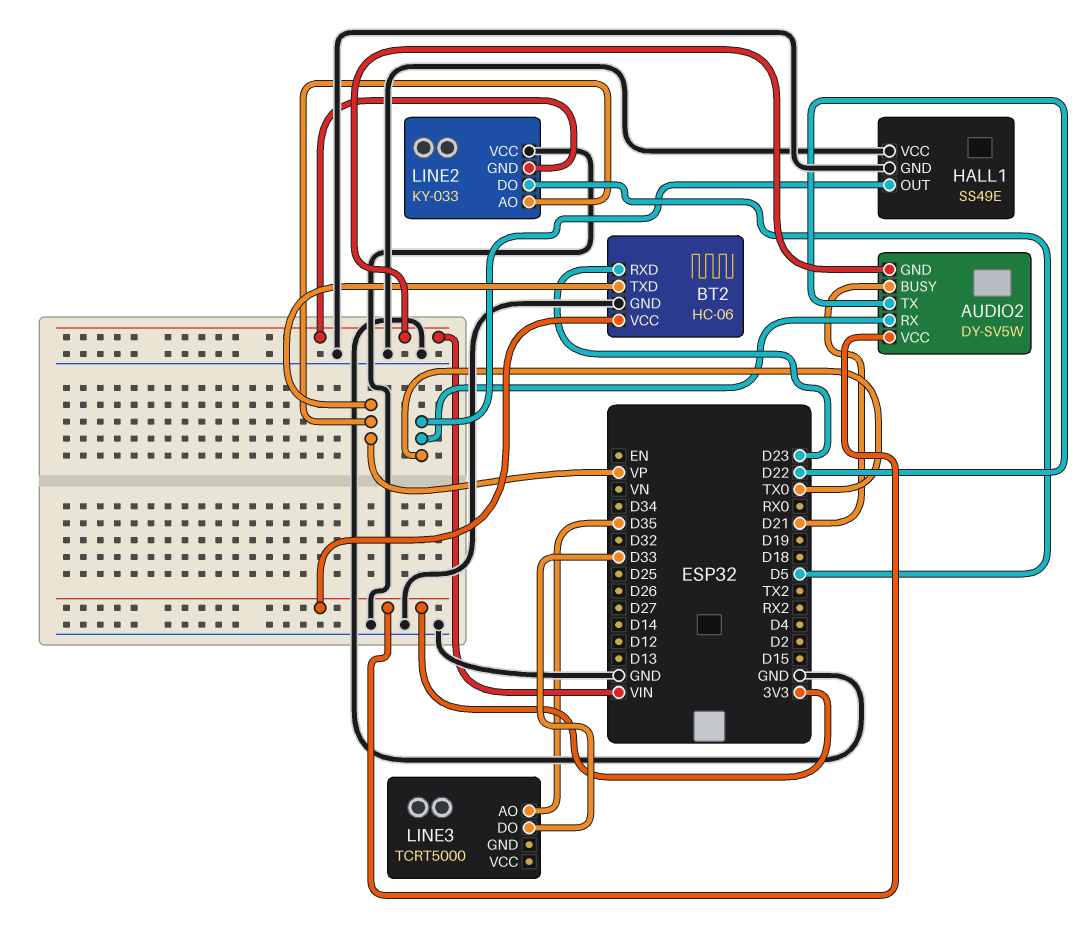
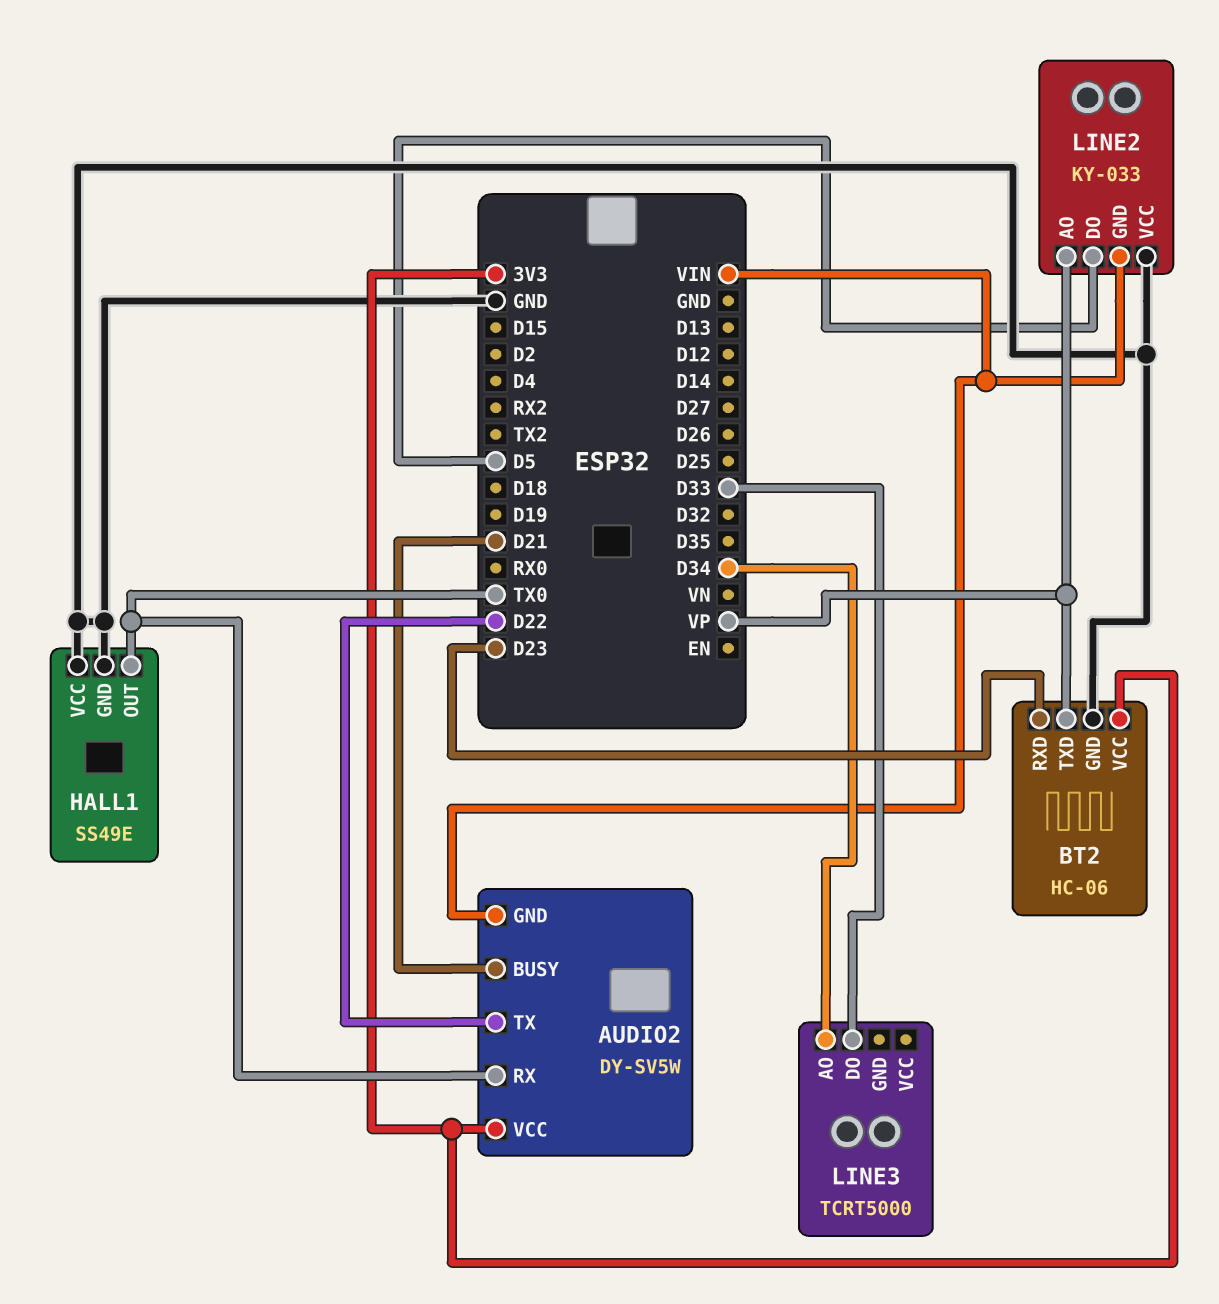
LINE3 pin AO: D35 -> D34

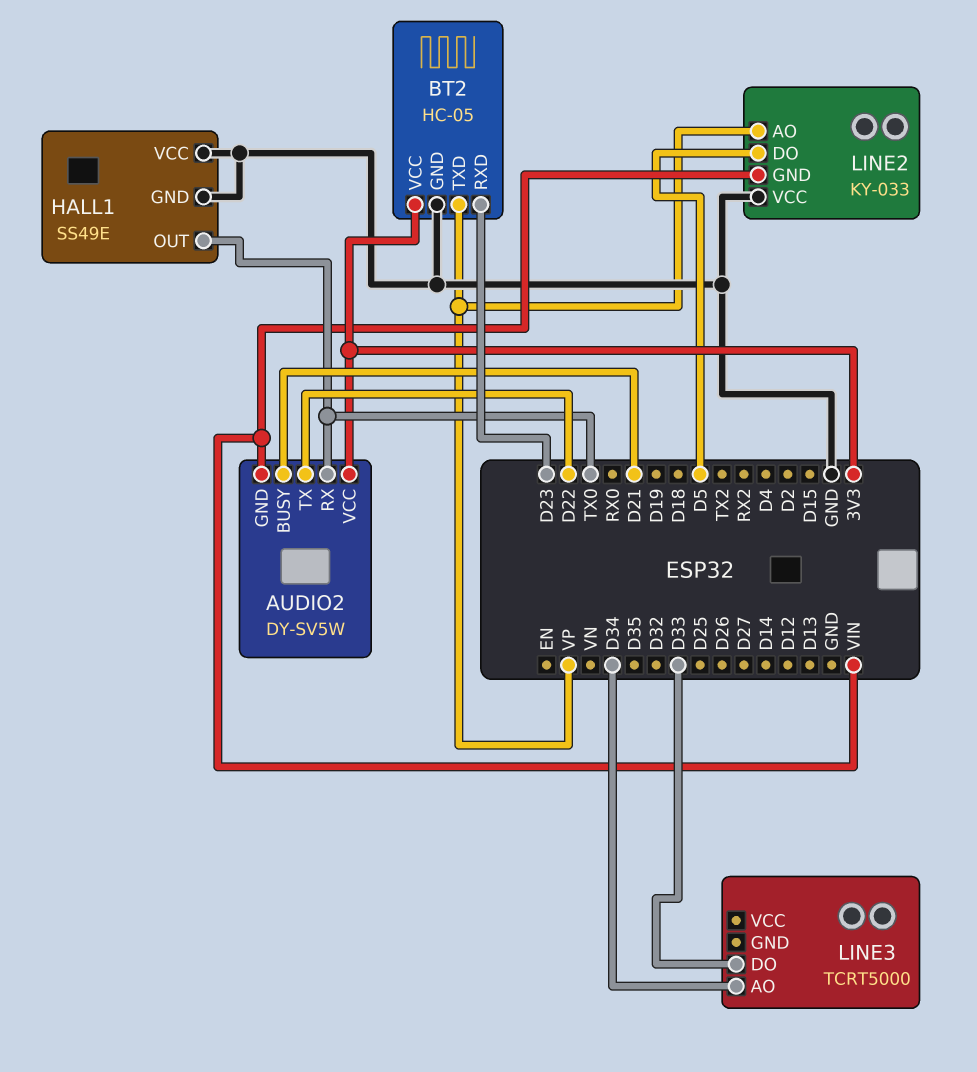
BT2: HC-06 -> HC-05

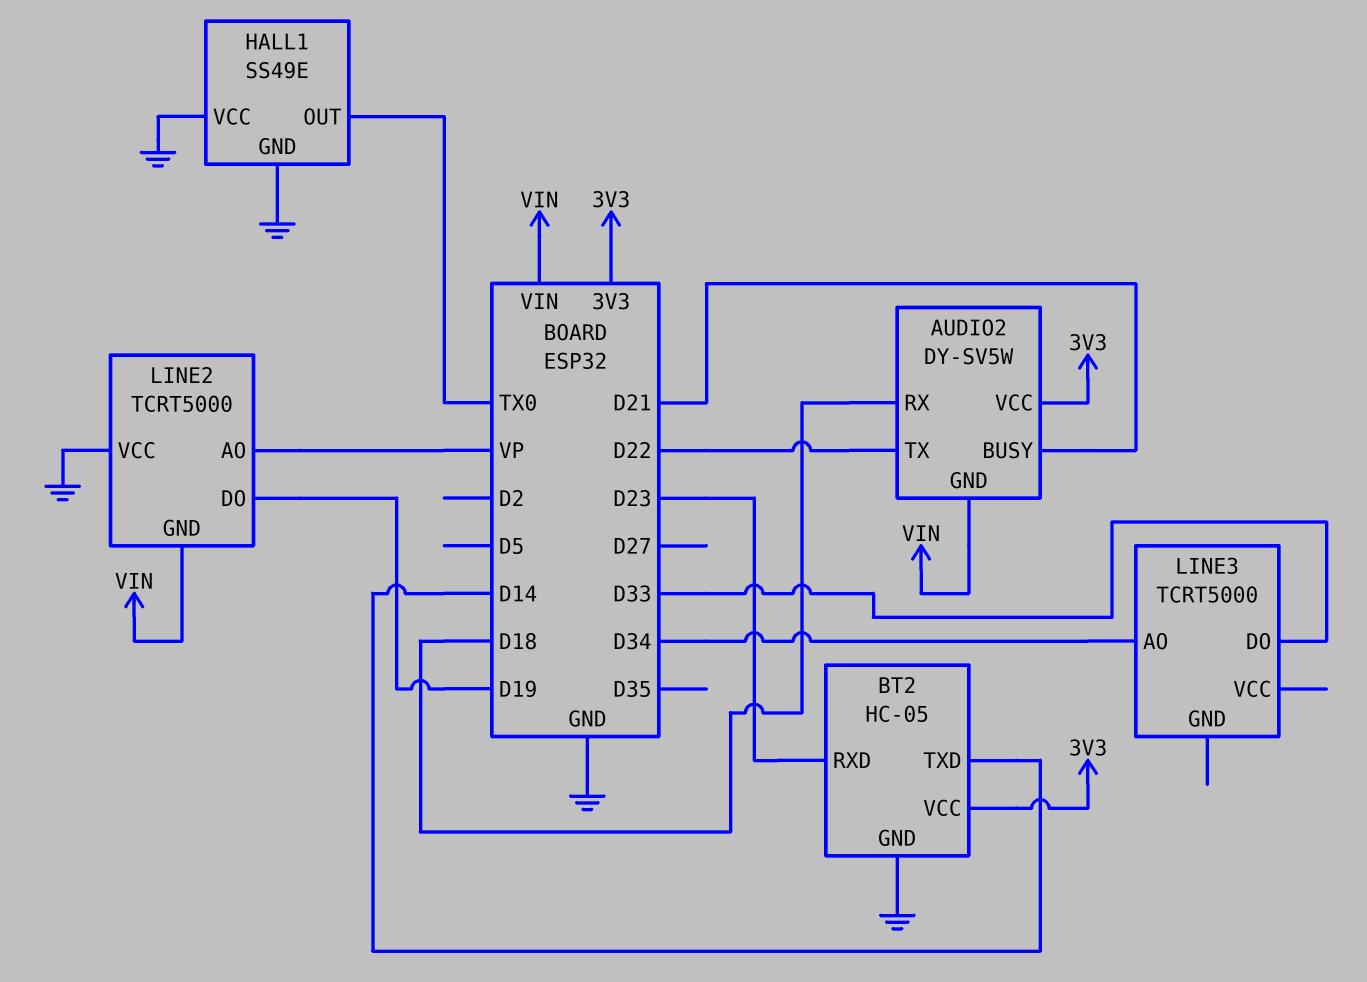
AUDIO2 pin RX: TX0 -> D18
BT2 pin TXD: VP -> D14
LINE2: KY-033 -> TCRT5000
LINE2 pin DO: D5 -> D19

